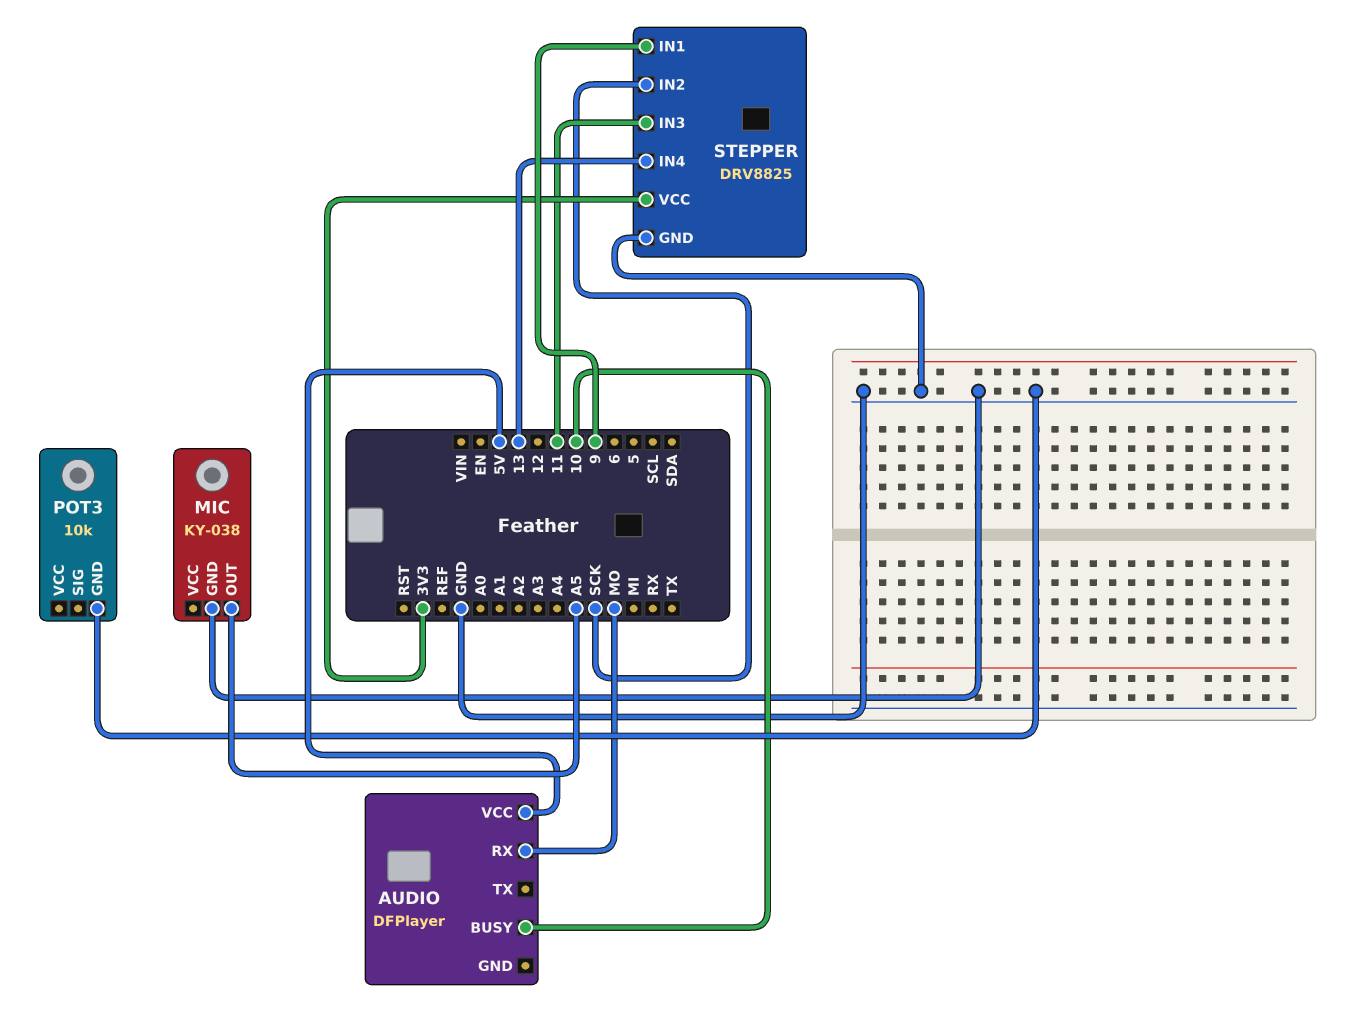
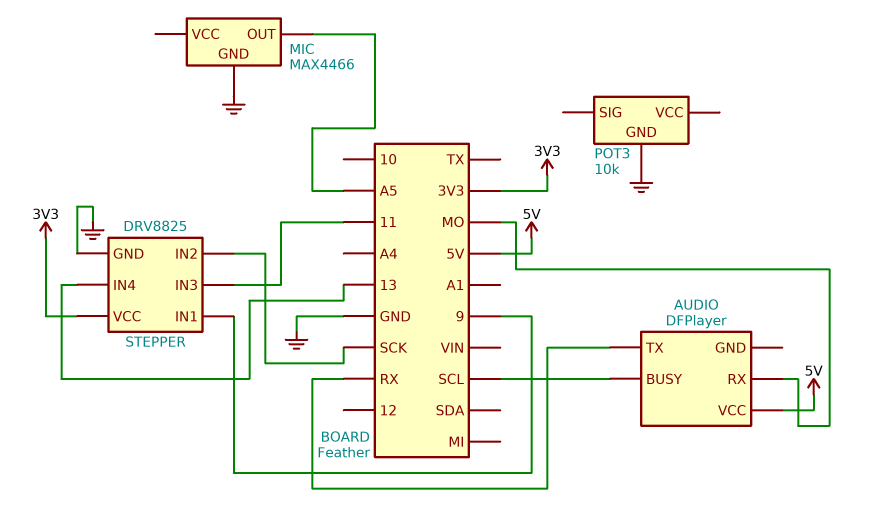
AUDIO pin BUSY: 10 -> SCL
AUDIO pin TX: none -> RX
MIC: KY-038 -> MAX4466

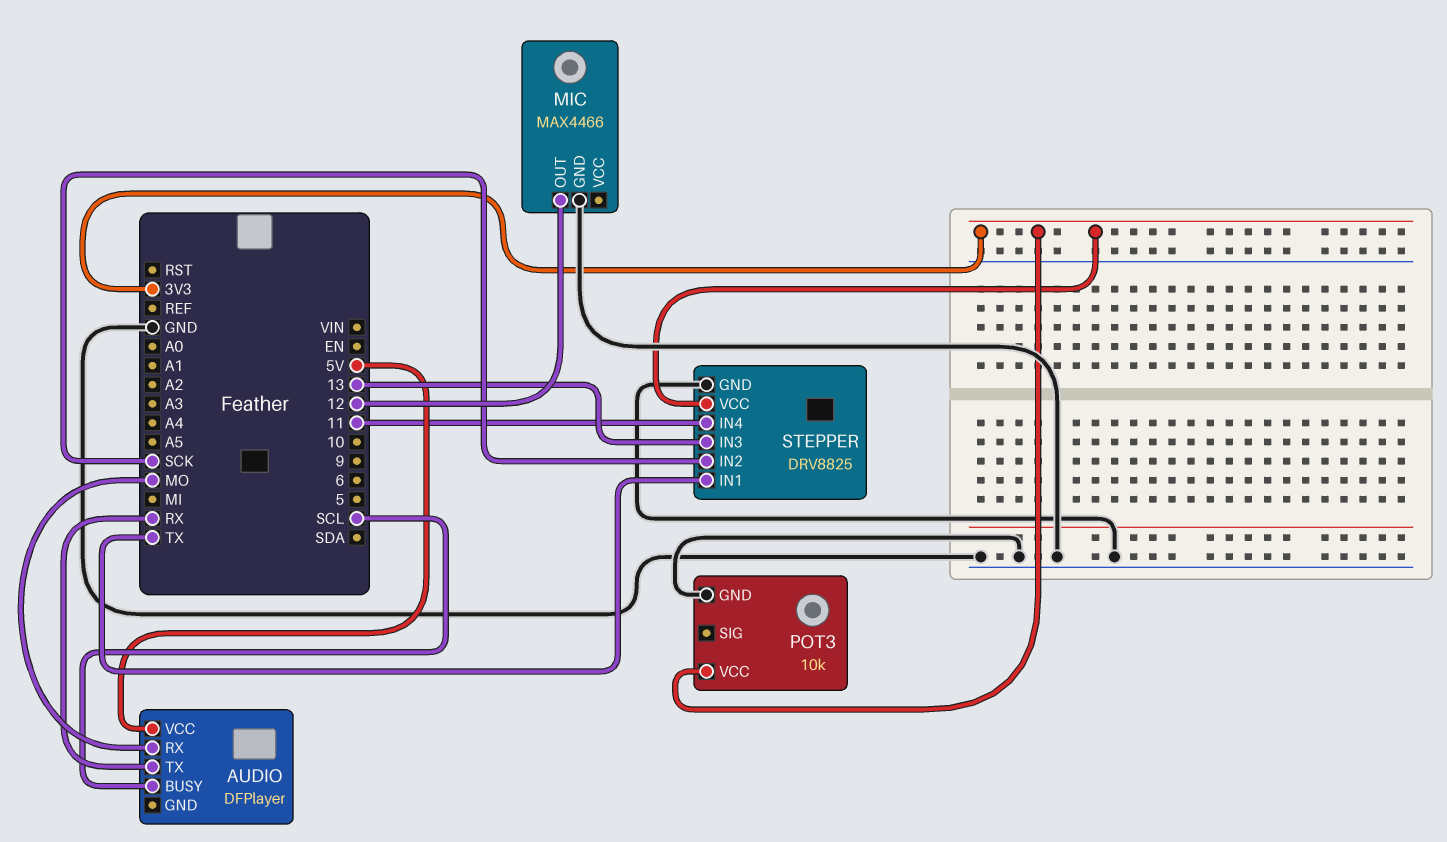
MIC pin OUT: A5 -> 12
POT3 pin VCC: none -> 3V3
STEPPER pin IN1: 9 -> TX
STEPPER pin IN3: 11 -> 13
STEPPER pin IN4: 13 -> 11

